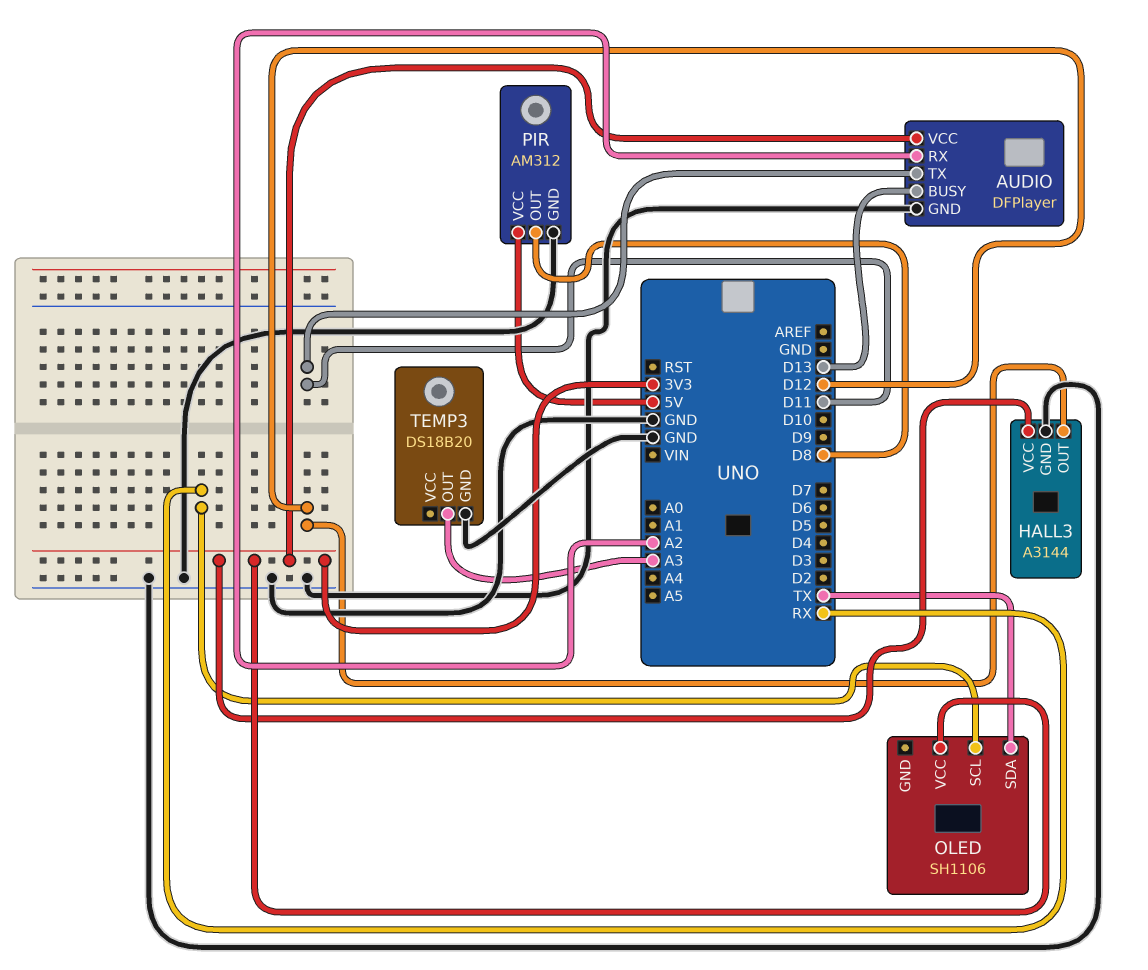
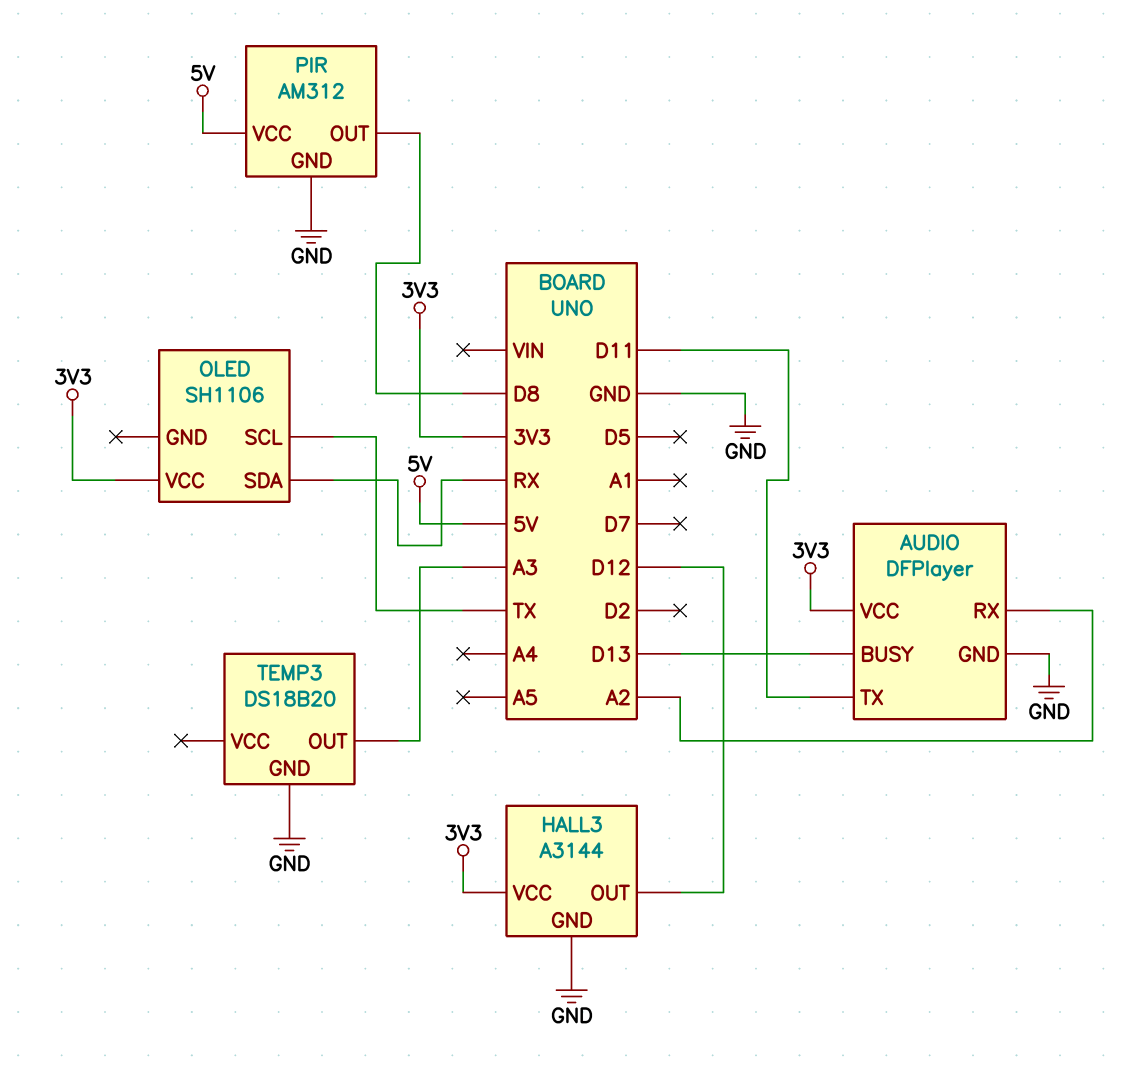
OLED pin SCL: RX -> TX
OLED pin SDA: TX -> RX

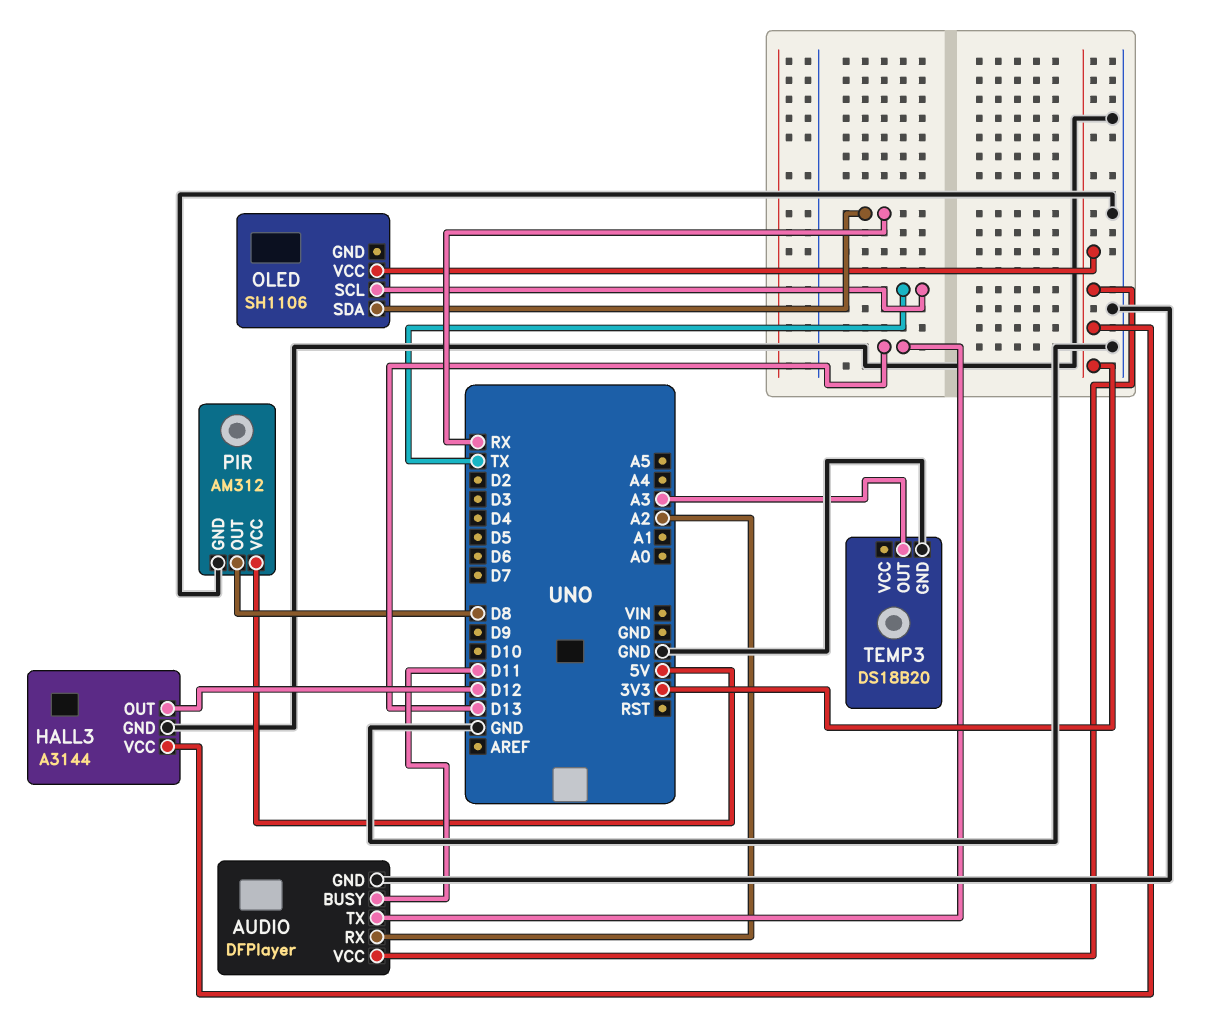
AUDIO pin BUSY: D13 -> D11
AUDIO pin TX: D11 -> D13

